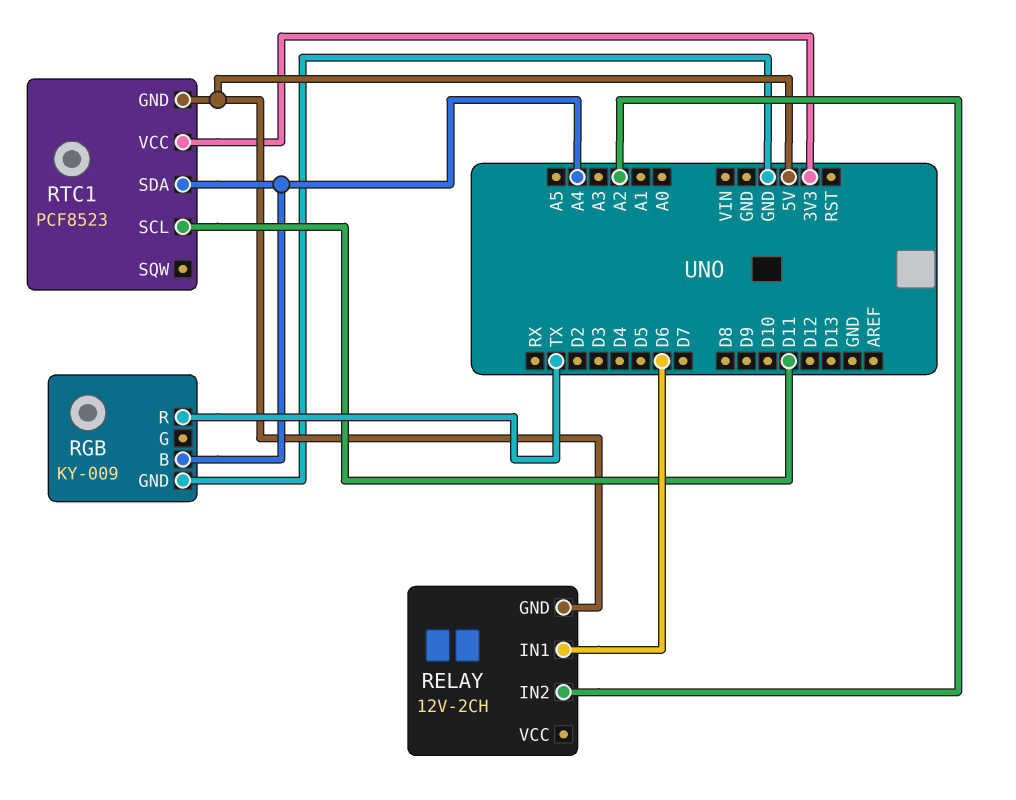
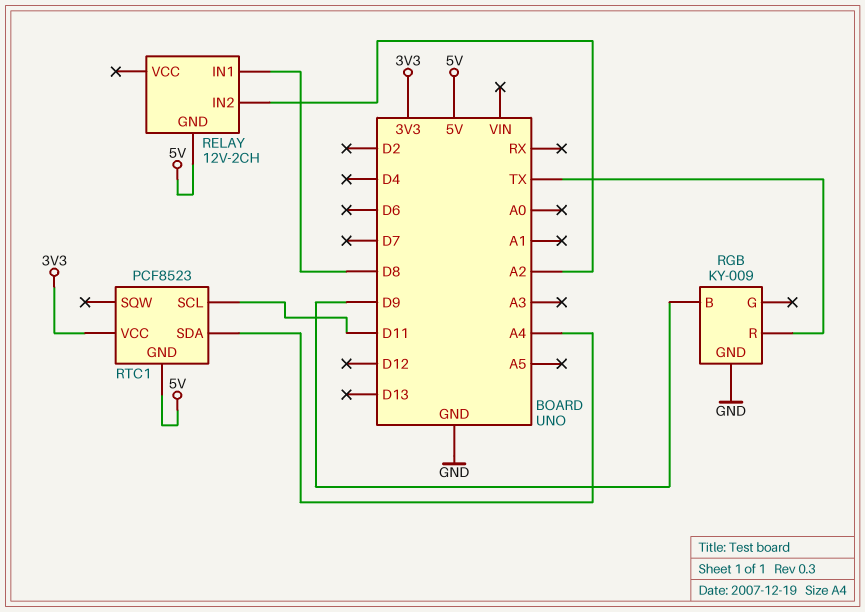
RELAY pin IN1: D6 -> D8
RGB pin B: A4 -> D9

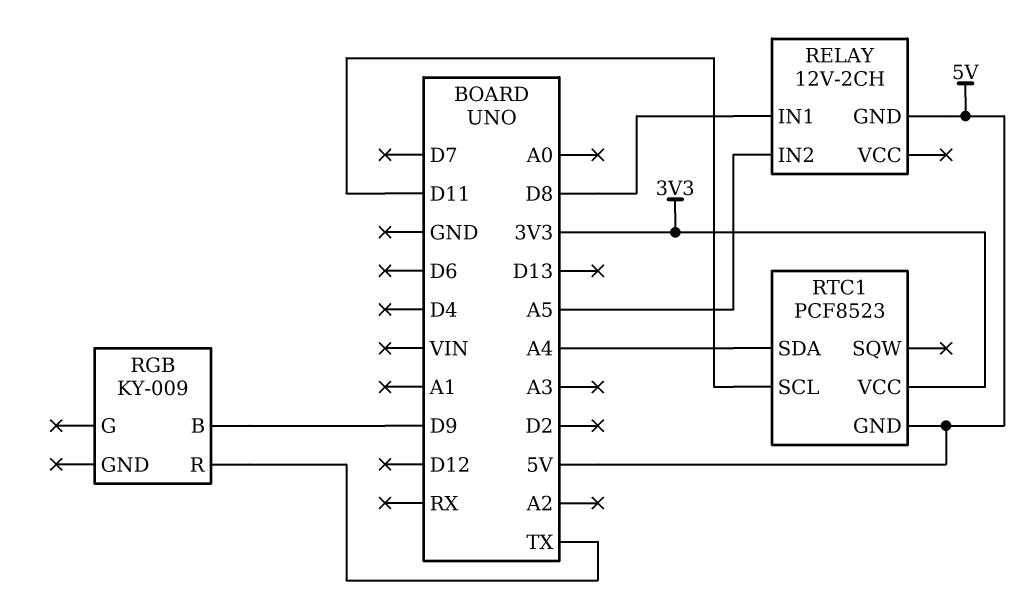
RELAY pin IN2: A2 -> A5
RGB pin GND: GND -> none

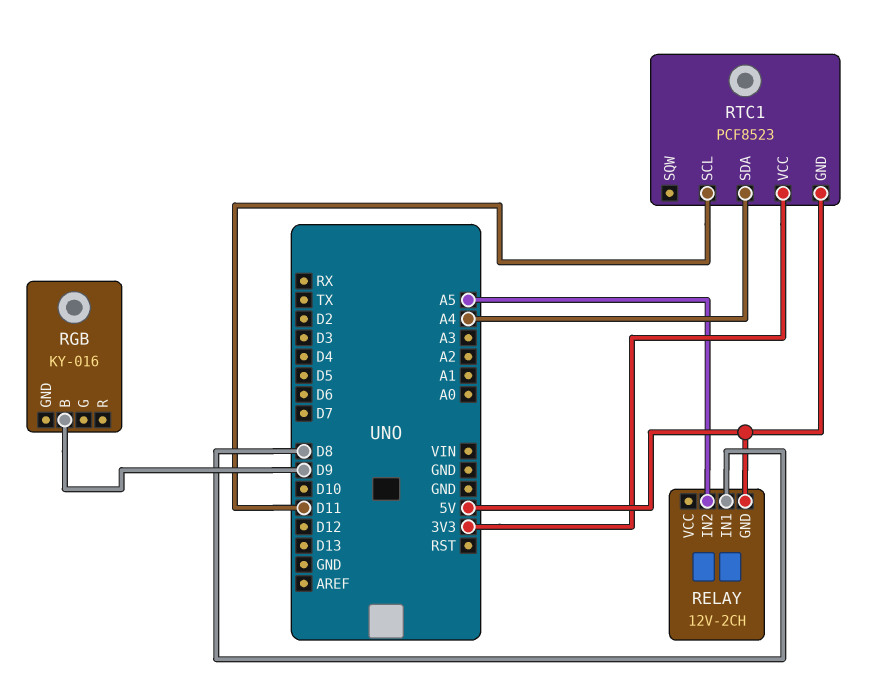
RGB: KY-009 -> KY-016
RGB pin R: TX -> none

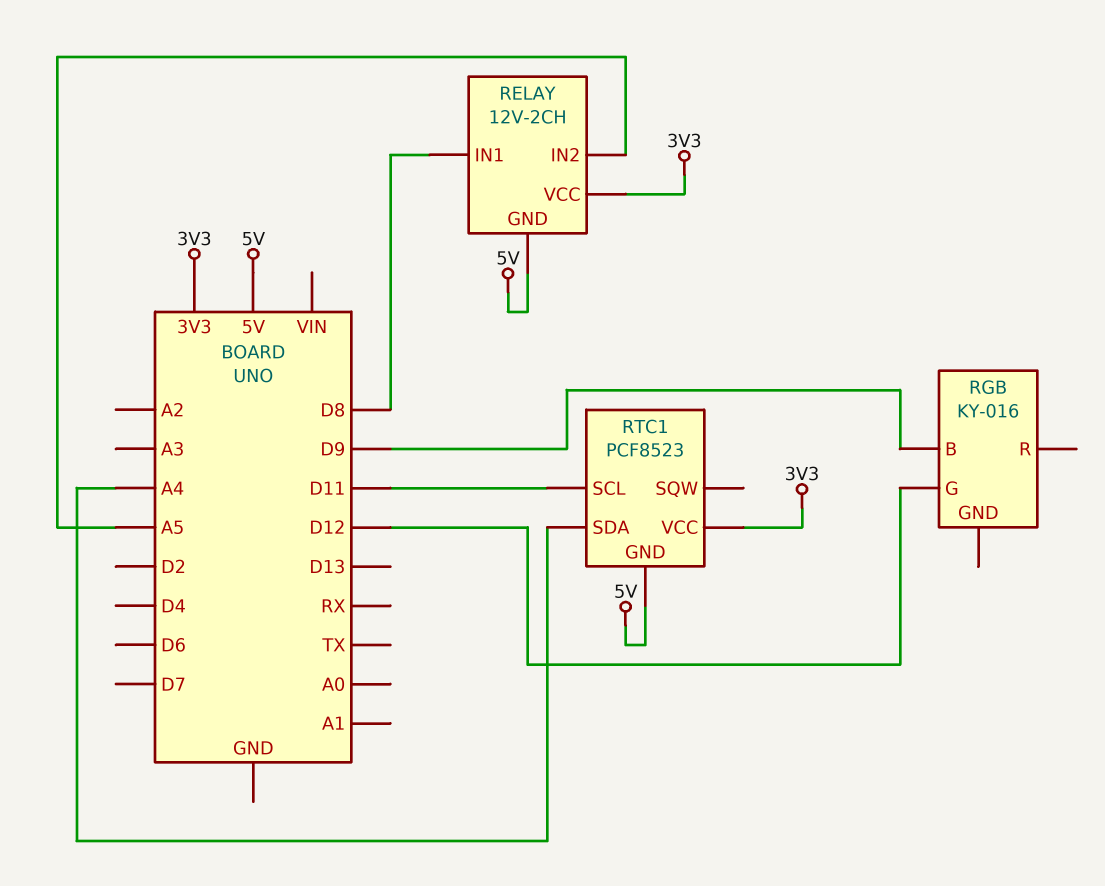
RELAY pin VCC: none -> 3V3
RGB pin G: none -> D12

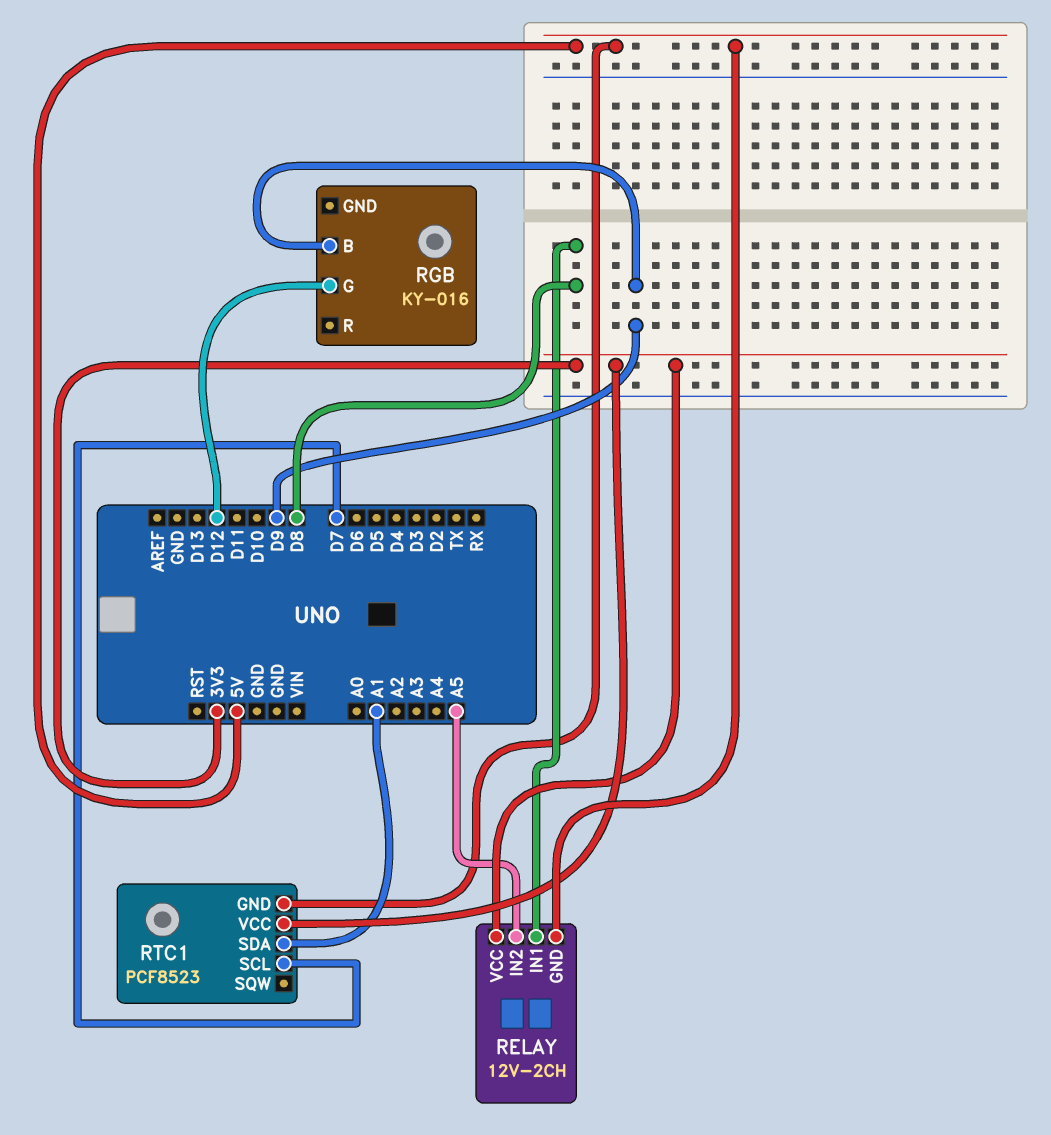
RTC1 pin SCL: D11 -> D7
RTC1 pin SDA: A4 -> A1

